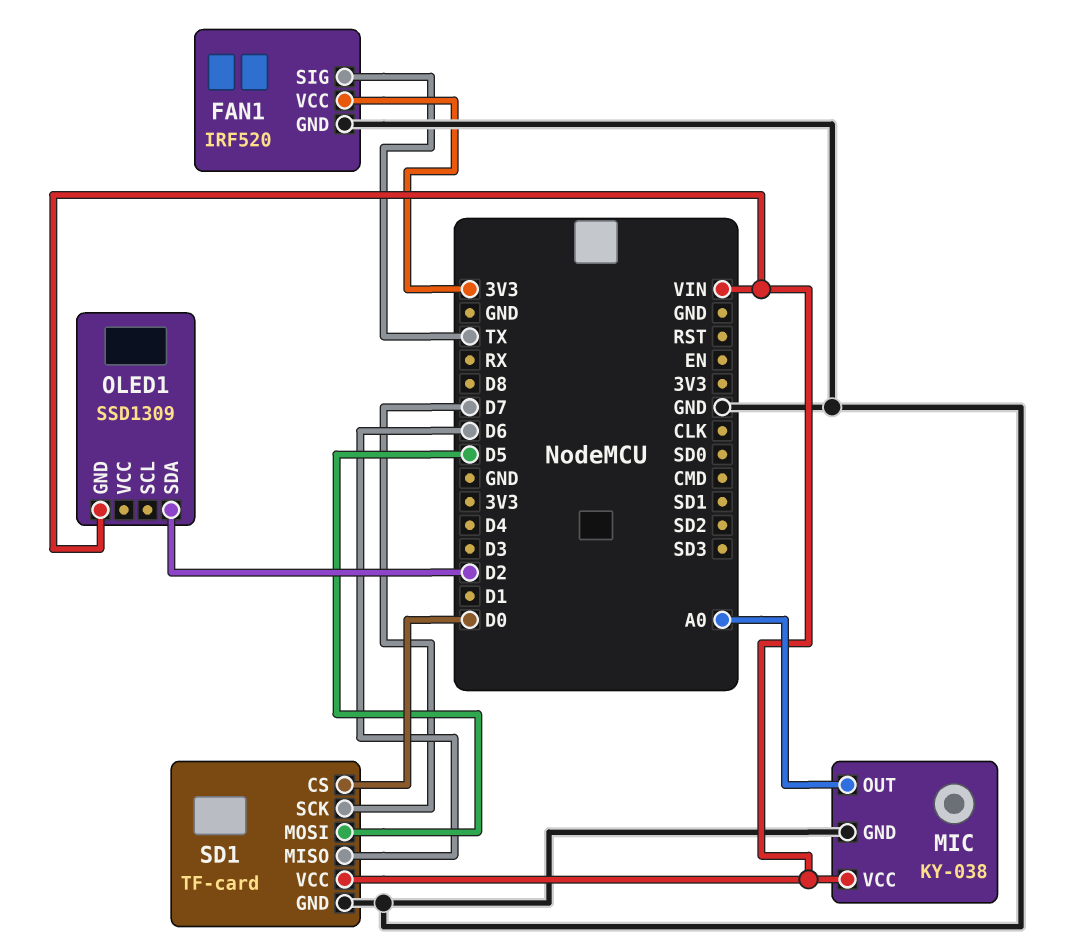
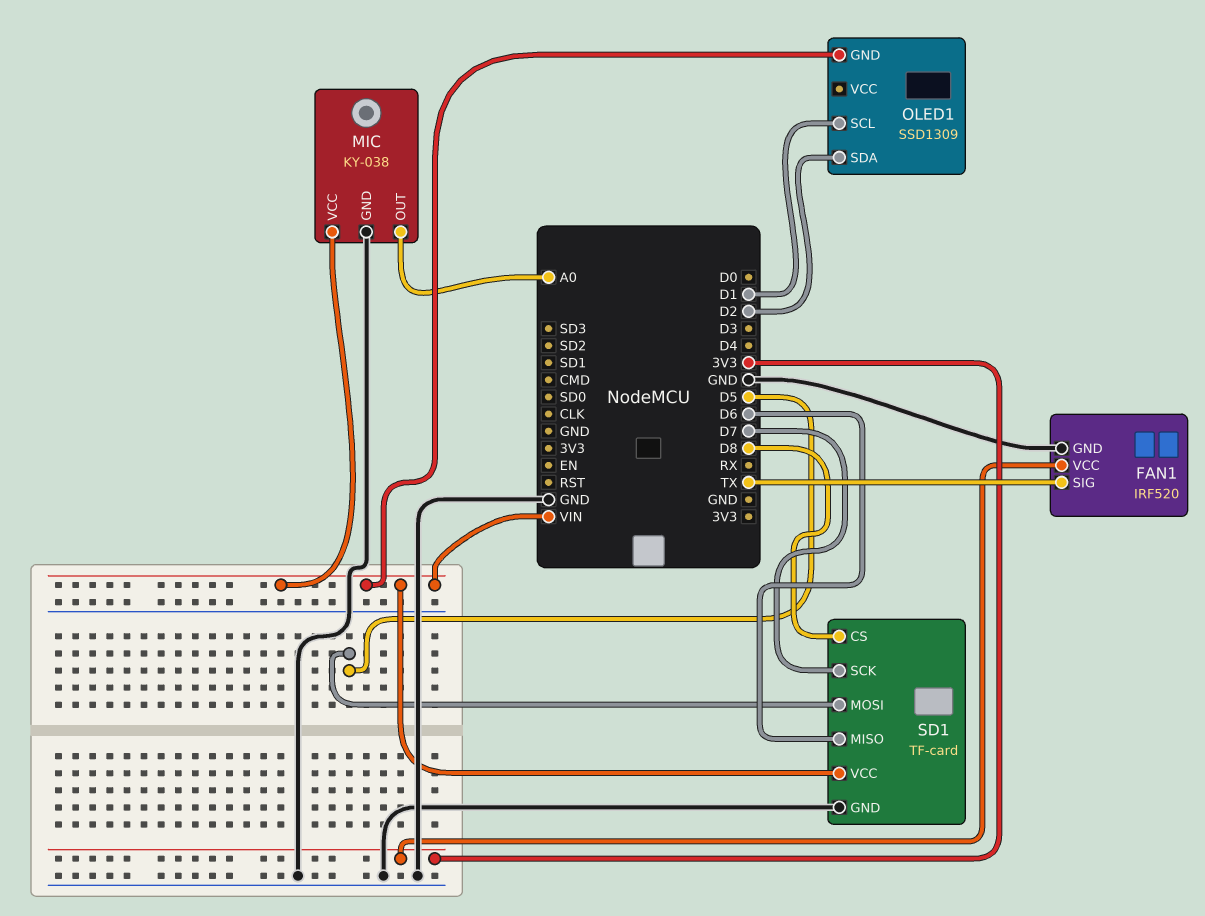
OLED1 pin SCL: none -> D1
SD1 pin CS: D0 -> D8

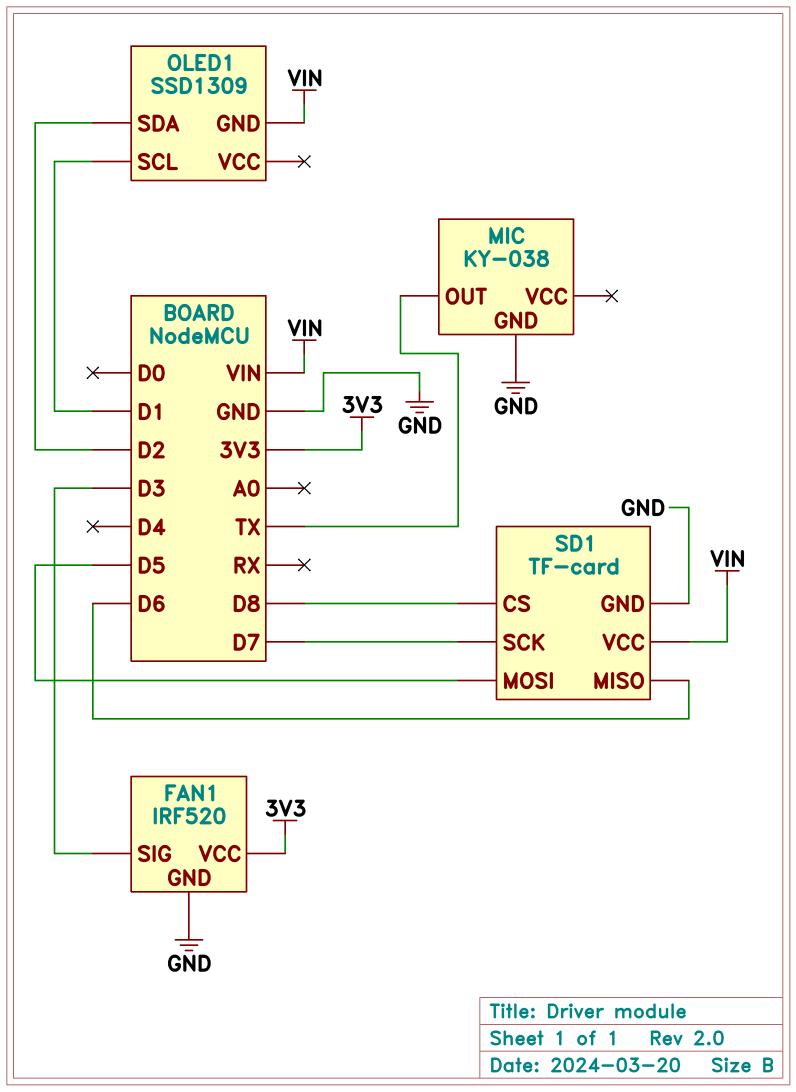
FAN1 pin SIG: TX -> D3
MIC pin OUT: A0 -> TX
MIC pin VCC: VIN -> none

